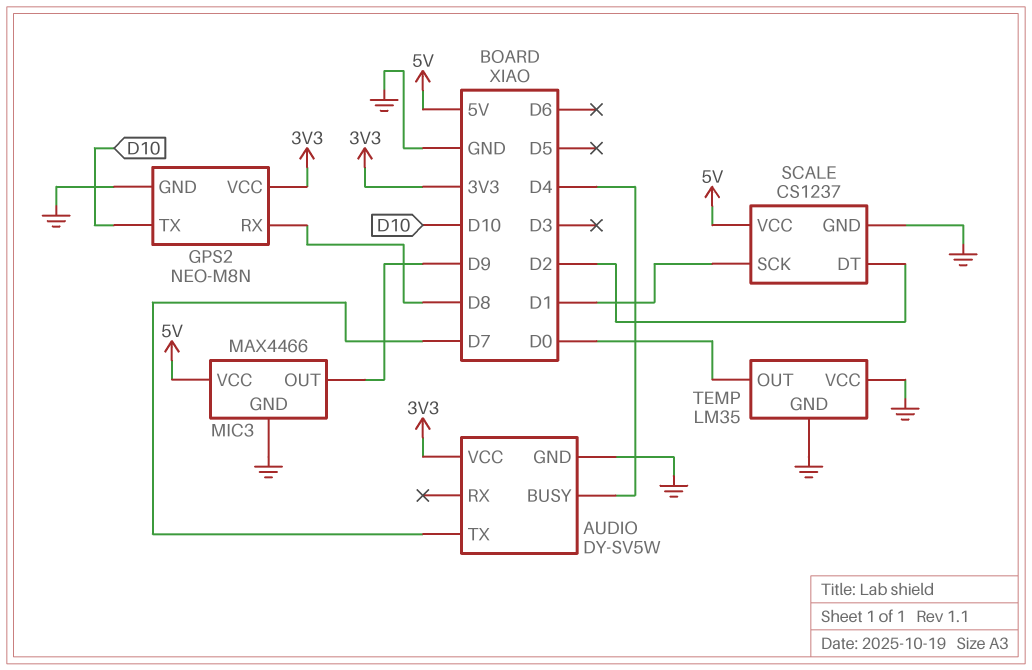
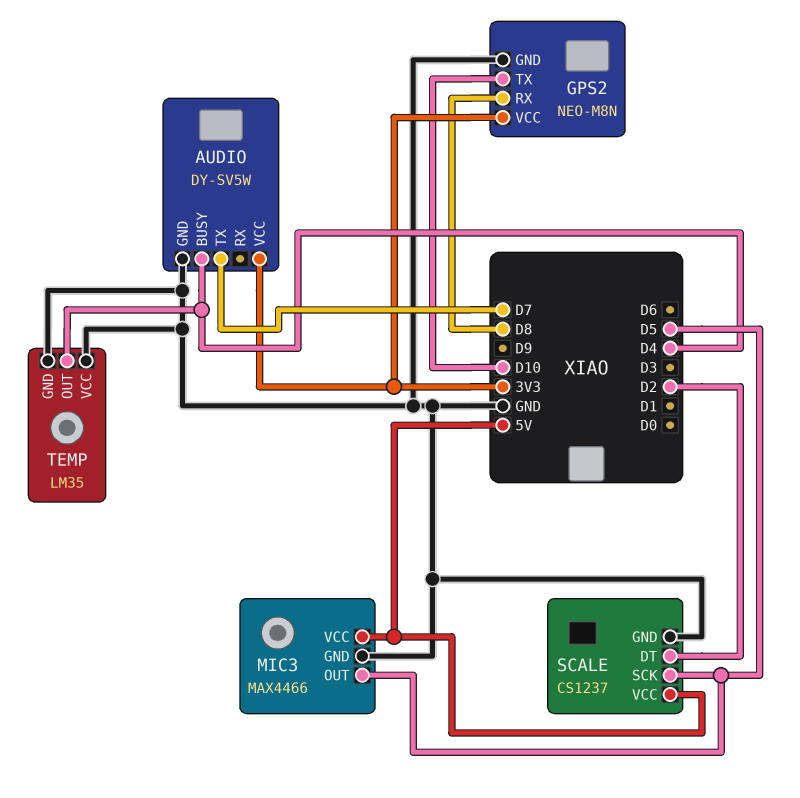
MIC3 pin OUT: D9 -> D5
SCALE pin SCK: D1 -> D5
TEMP pin OUT: D0 -> D4

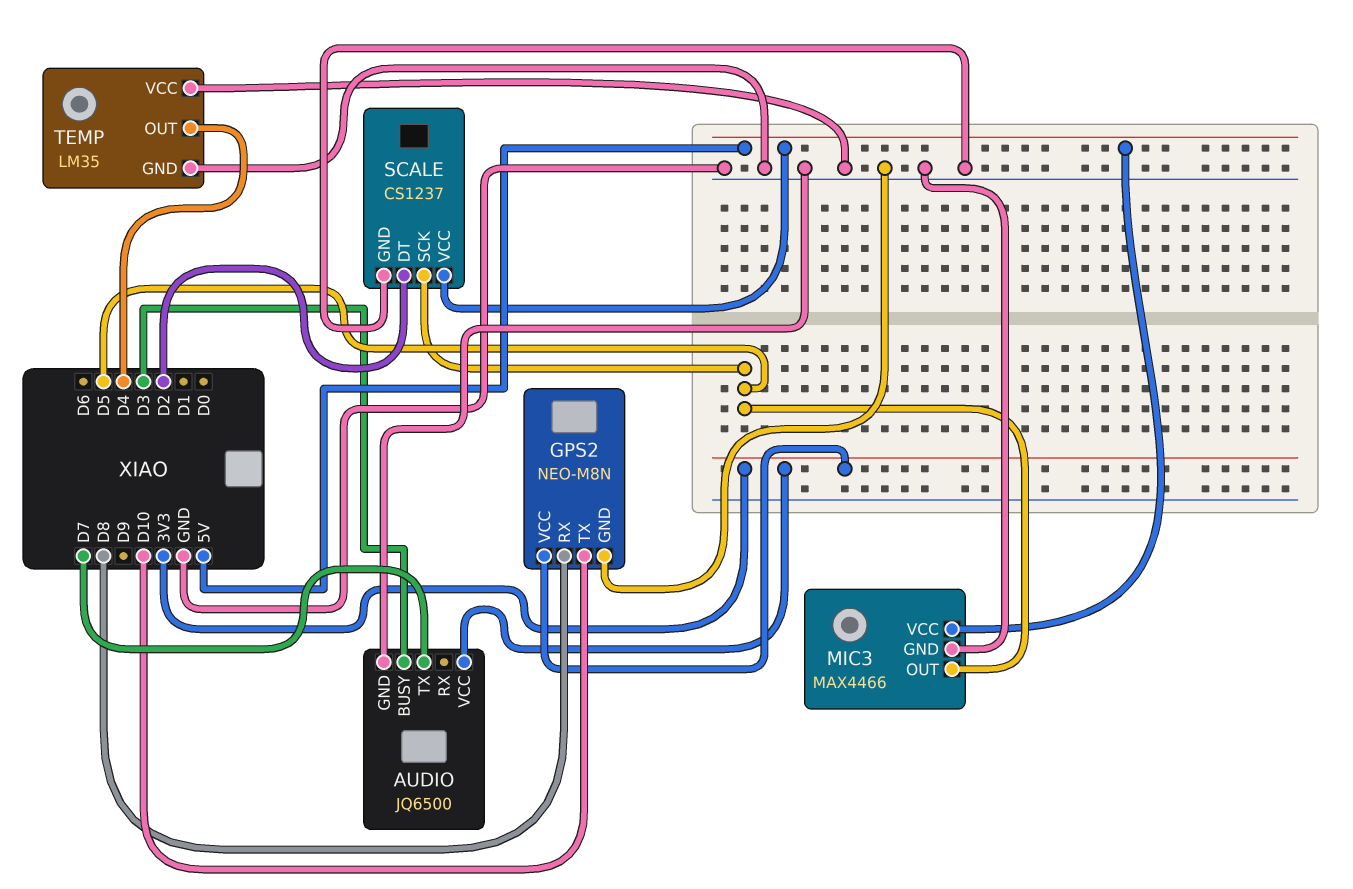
AUDIO: DY-SV5W -> JQ6500
AUDIO pin BUSY: D4 -> D3

